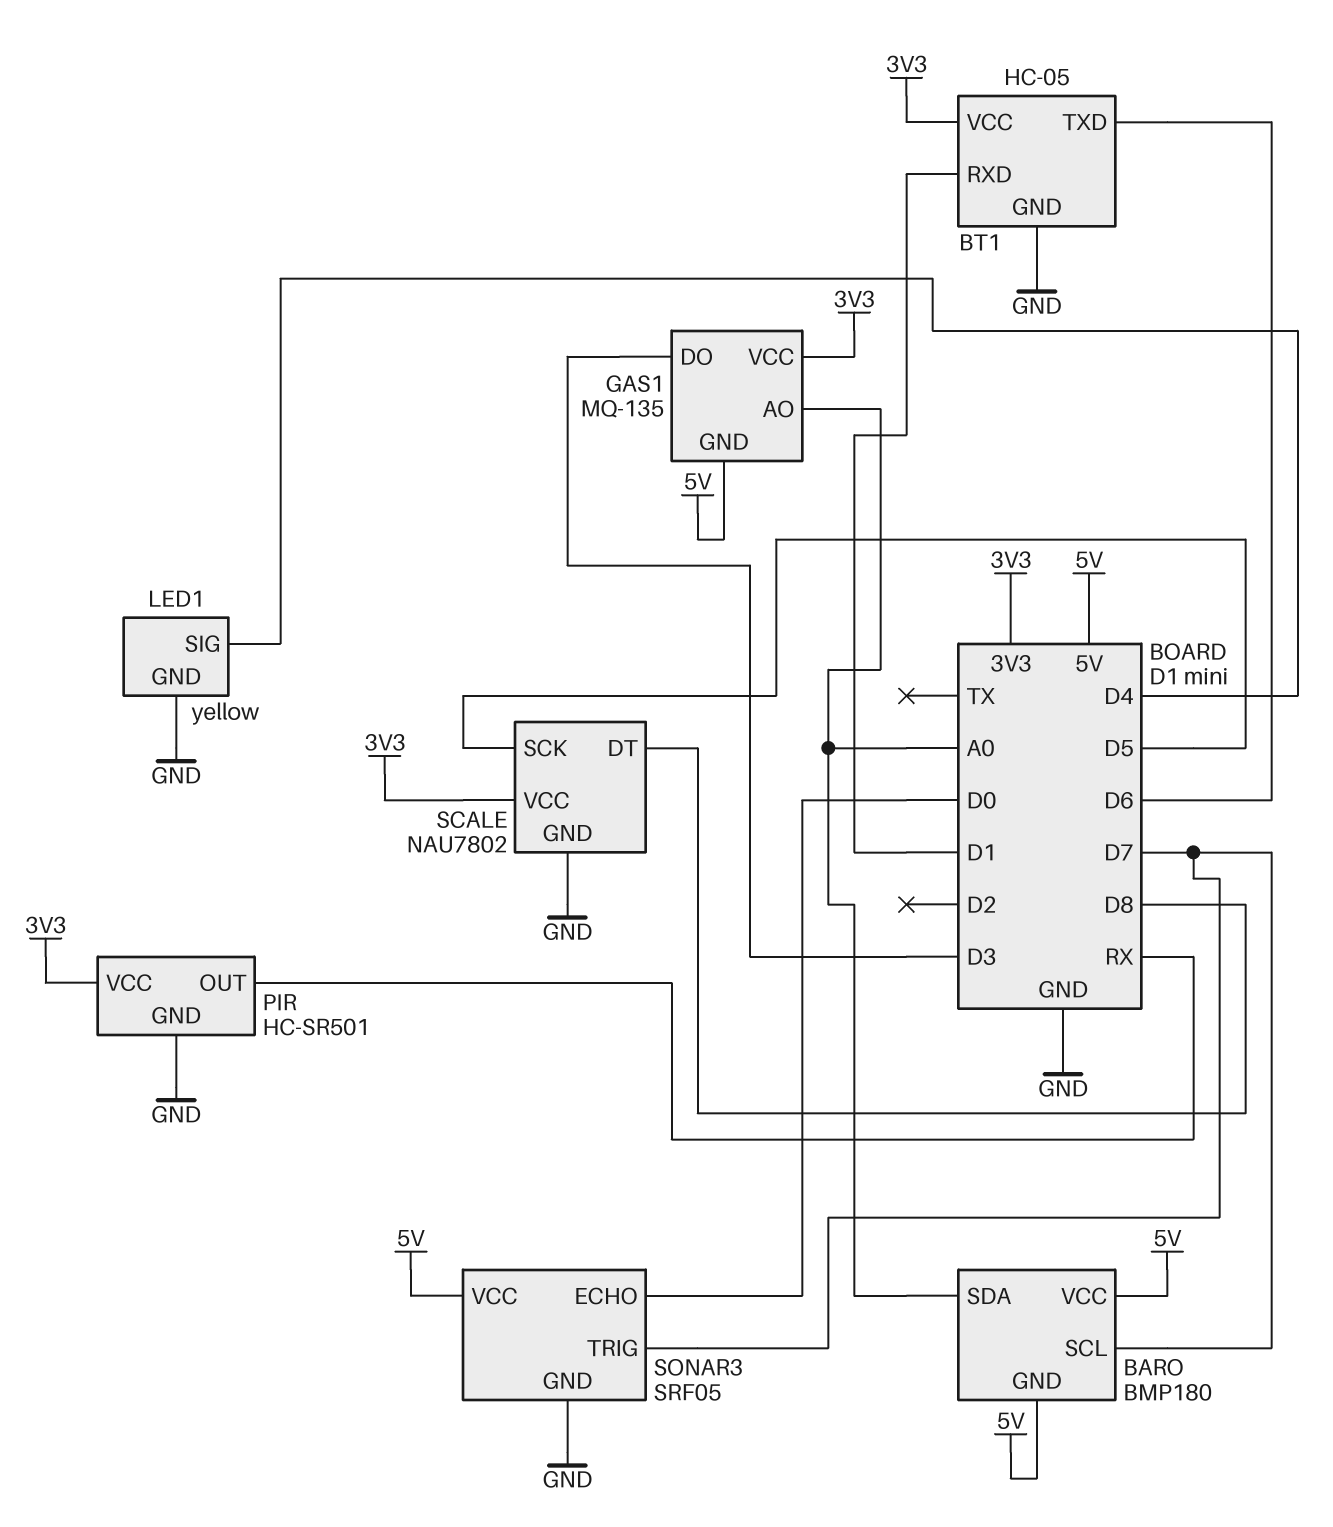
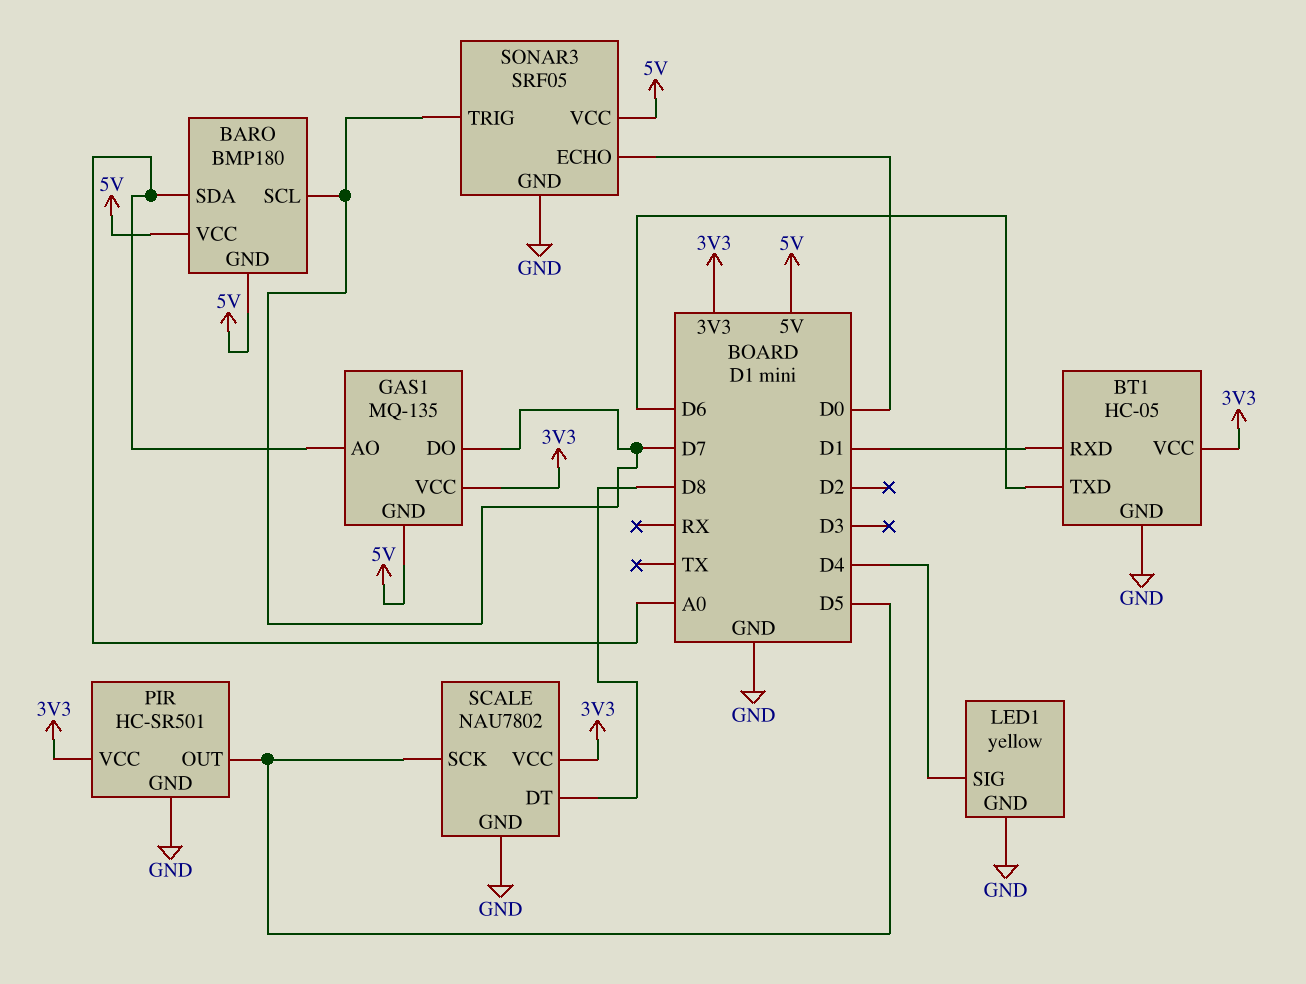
GAS1 pin DO: D3 -> D7
PIR pin OUT: RX -> D5

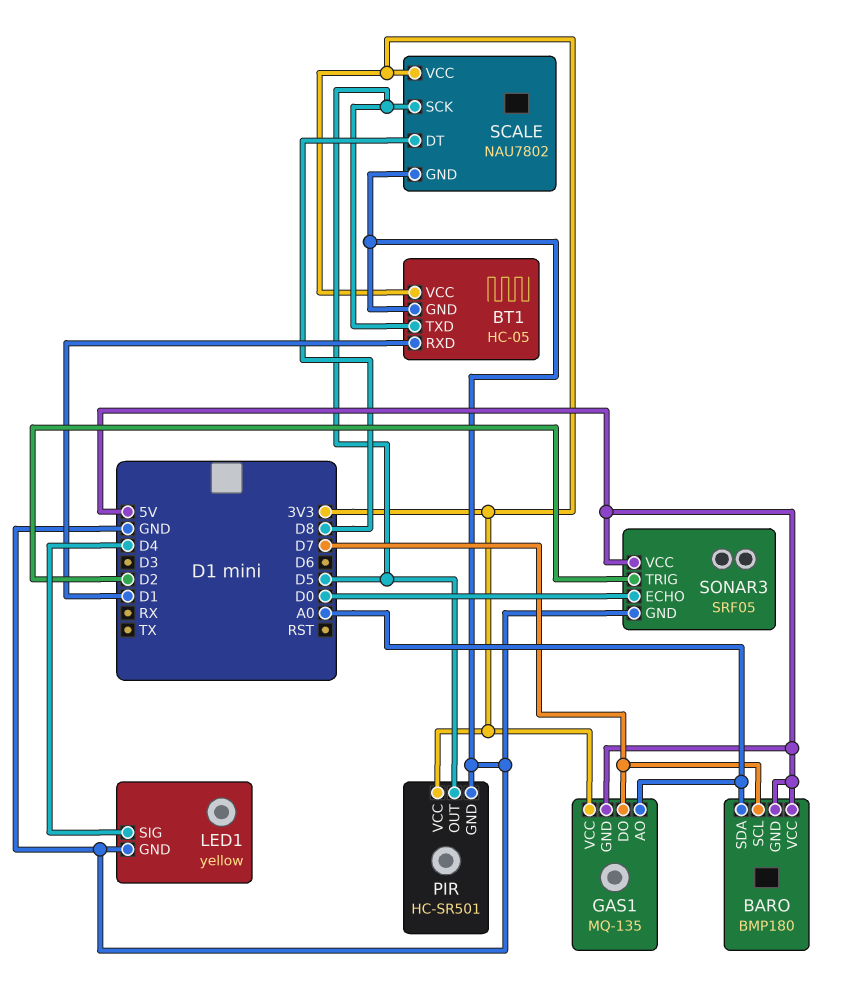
BT1 pin TXD: D6 -> D5
SONAR3 pin TRIG: D7 -> D2

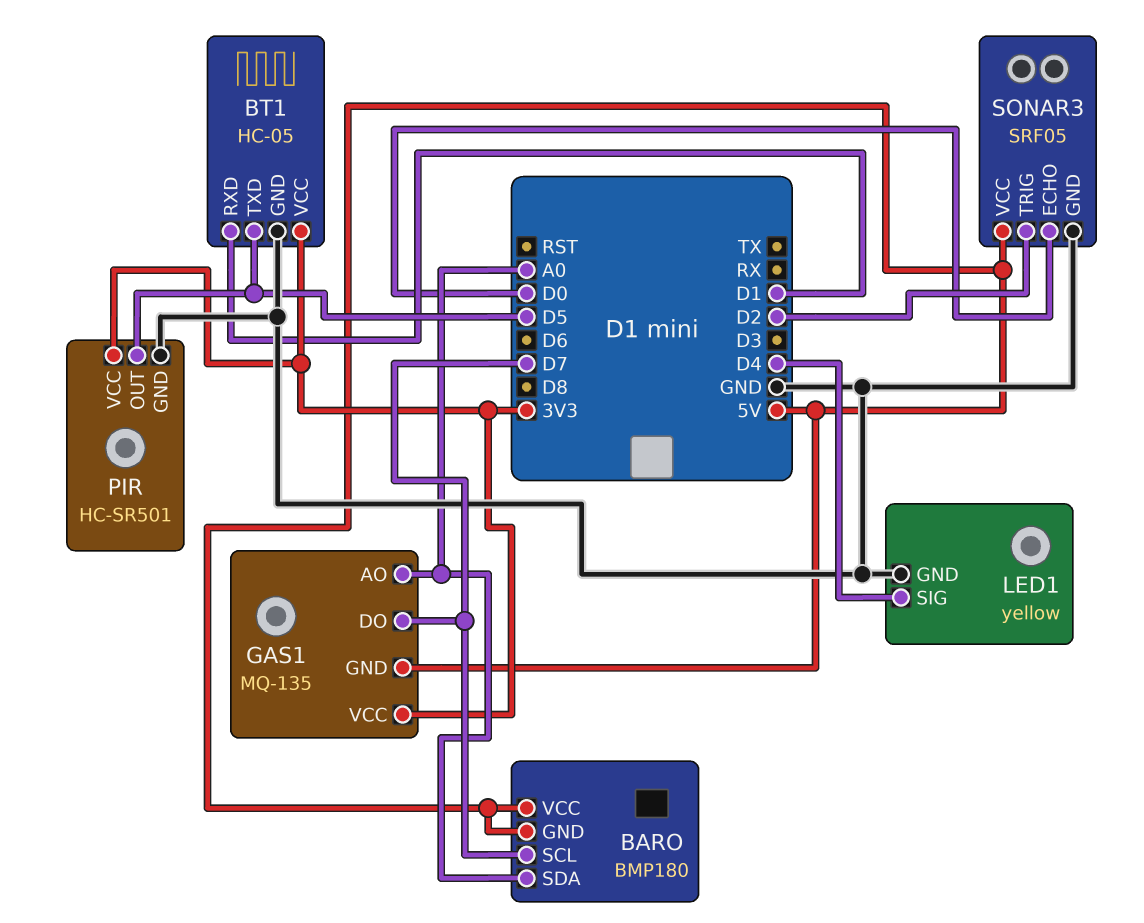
SCALE: NAU7802 -> none
SCALE pin DT: D8 -> none
SCALE pin GND: GND -> none
SCALE pin SCK: D5 -> none
SCALE pin VCC: 3V3 -> none

